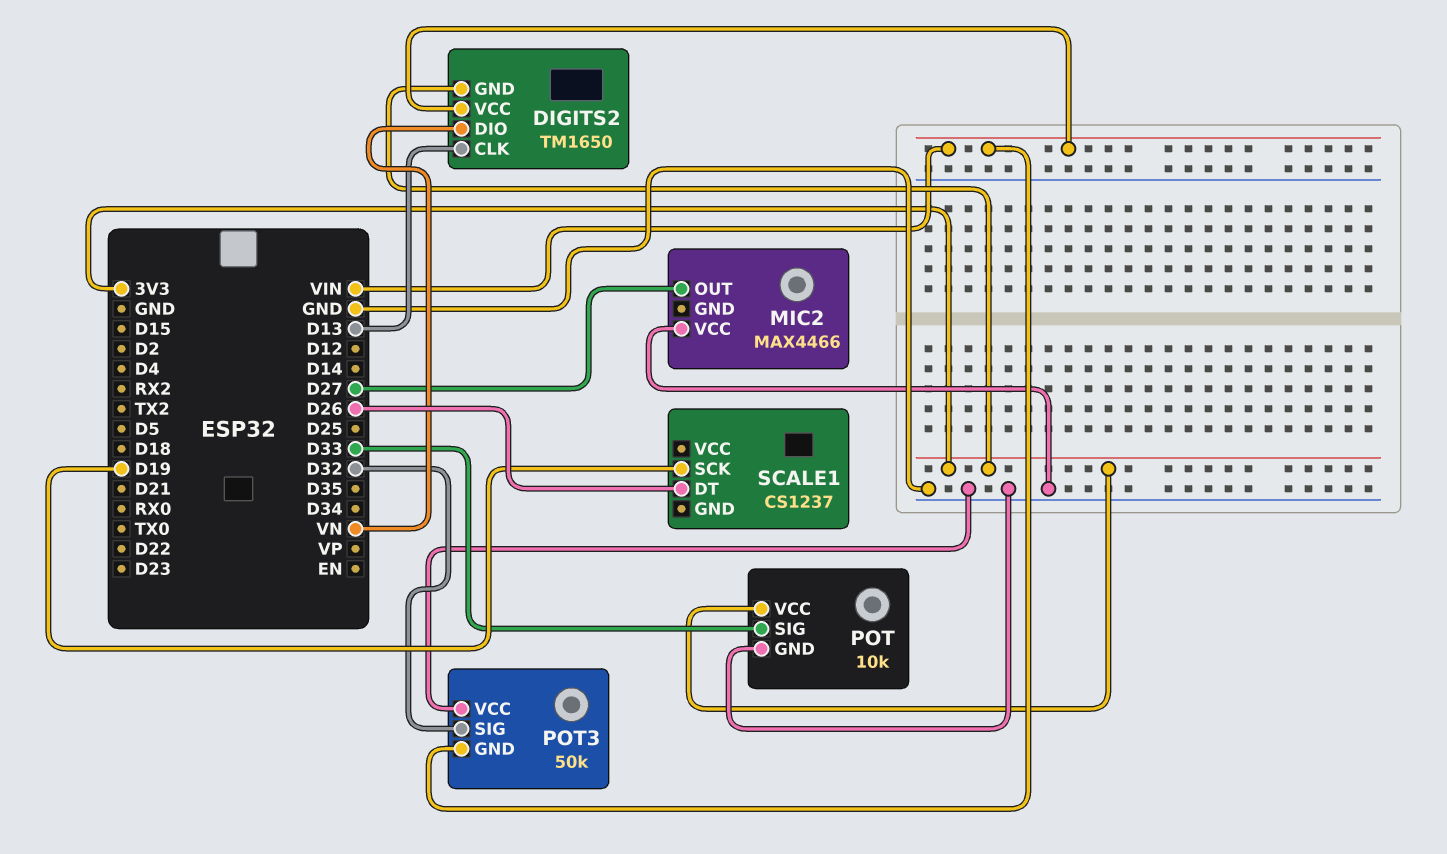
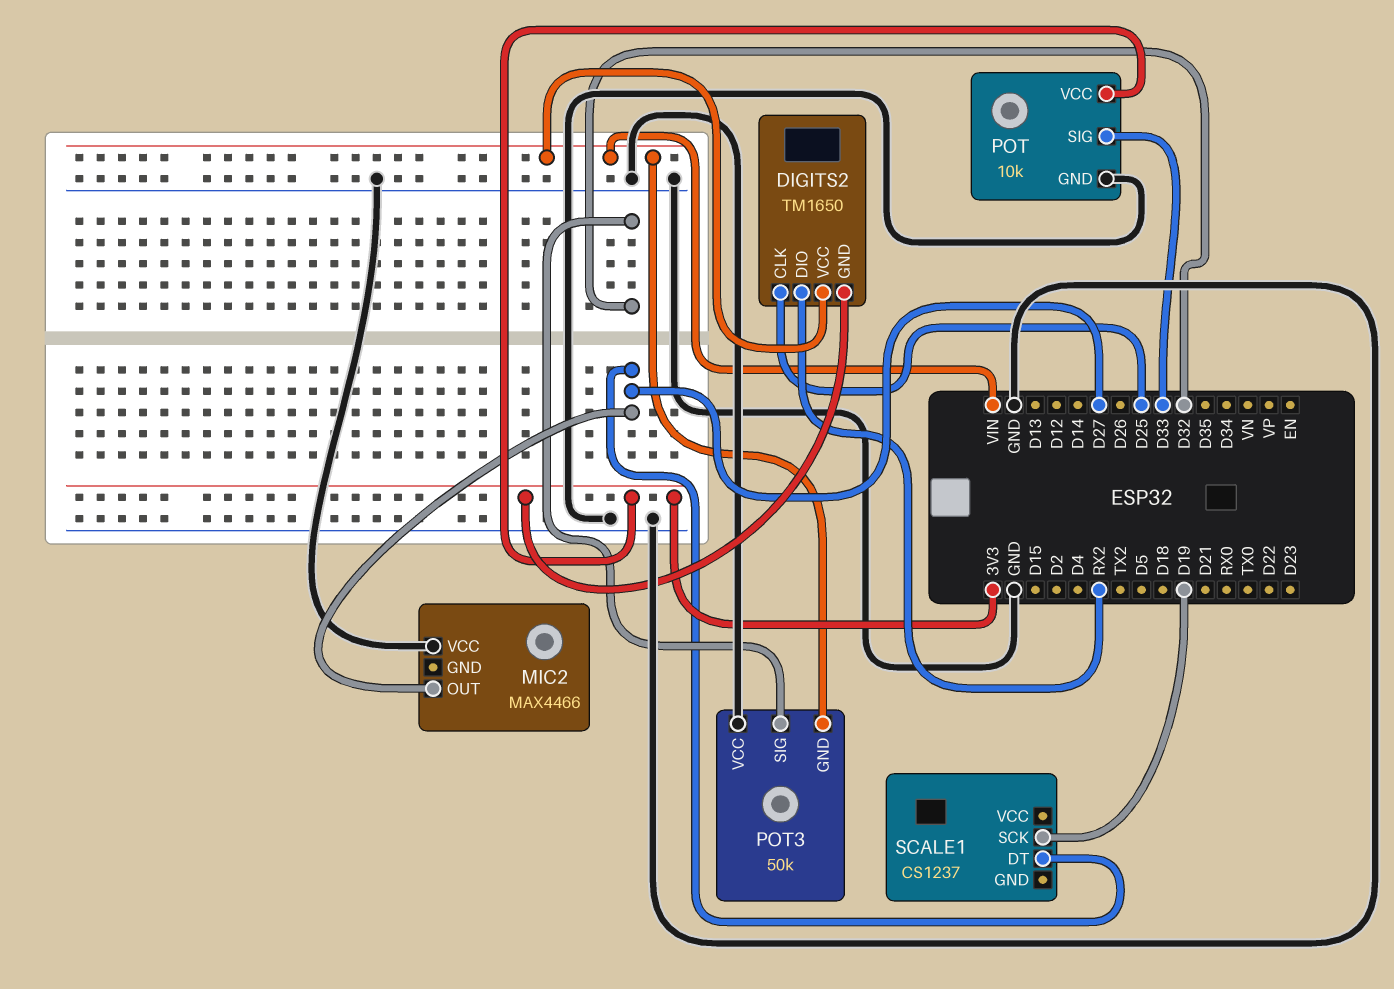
DIGITS2 pin CLK: D13 -> D25
DIGITS2 pin DIO: VN -> RX2
SCALE1 pin DT: D26 -> D27

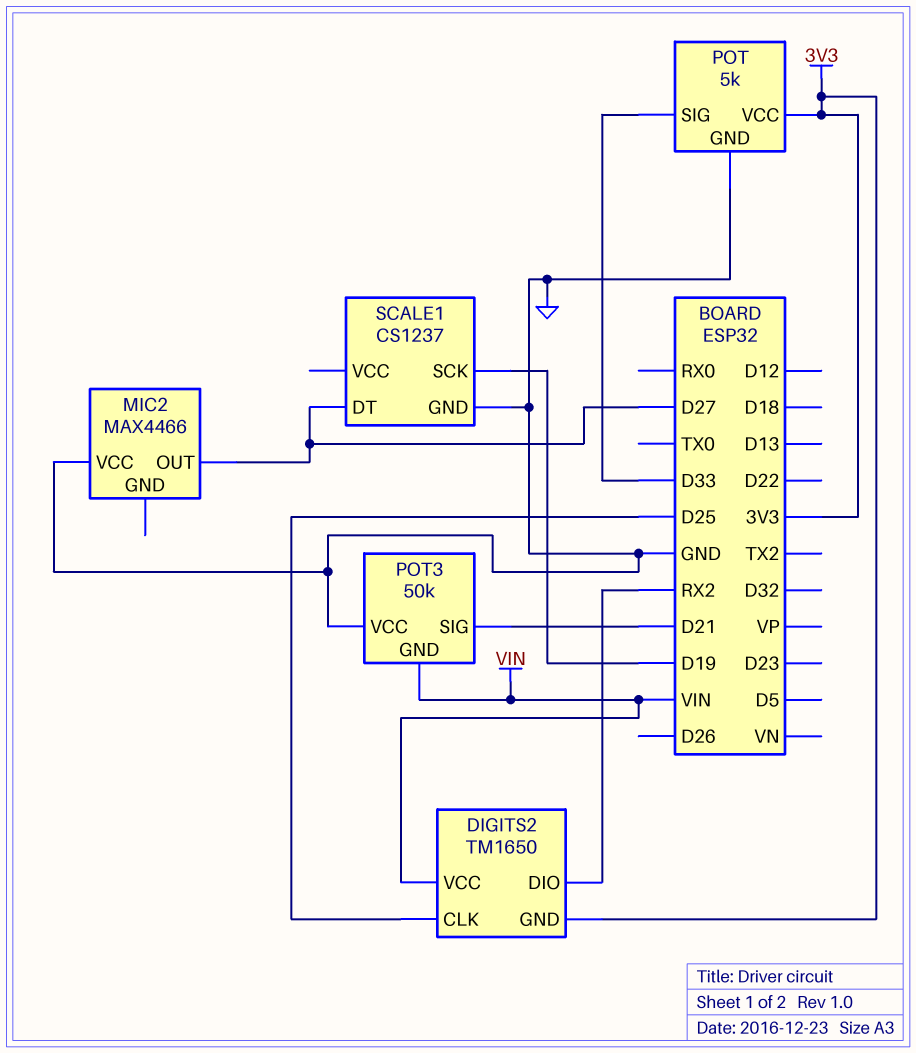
POT: 10k -> 5k
POT3 pin SIG: D32 -> D21
SCALE1 pin GND: none -> GND

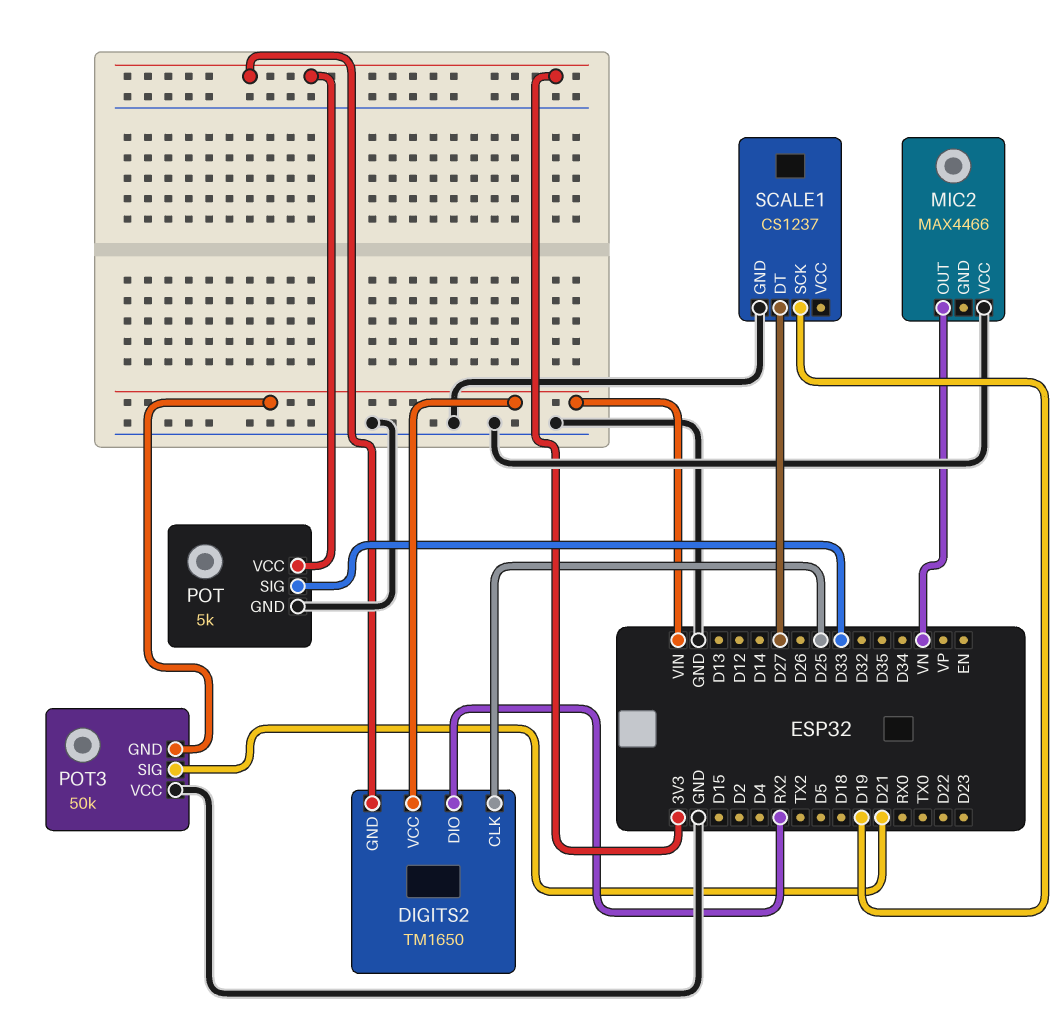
MIC2 pin OUT: D27 -> VN

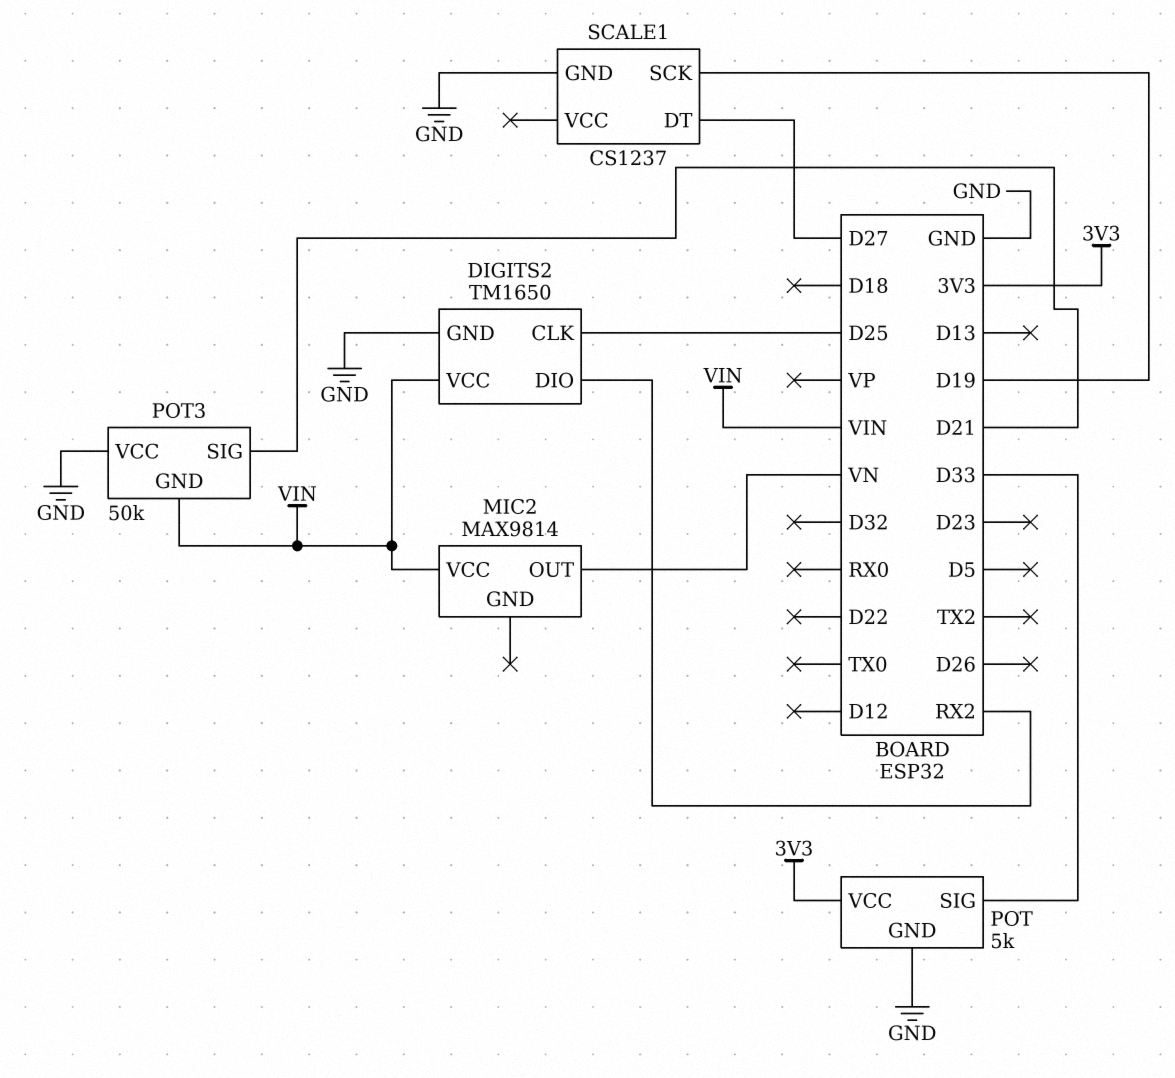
DIGITS2 pin GND: 3V3 -> GND
MIC2: MAX4466 -> MAX9814
MIC2 pin VCC: GND -> VIN

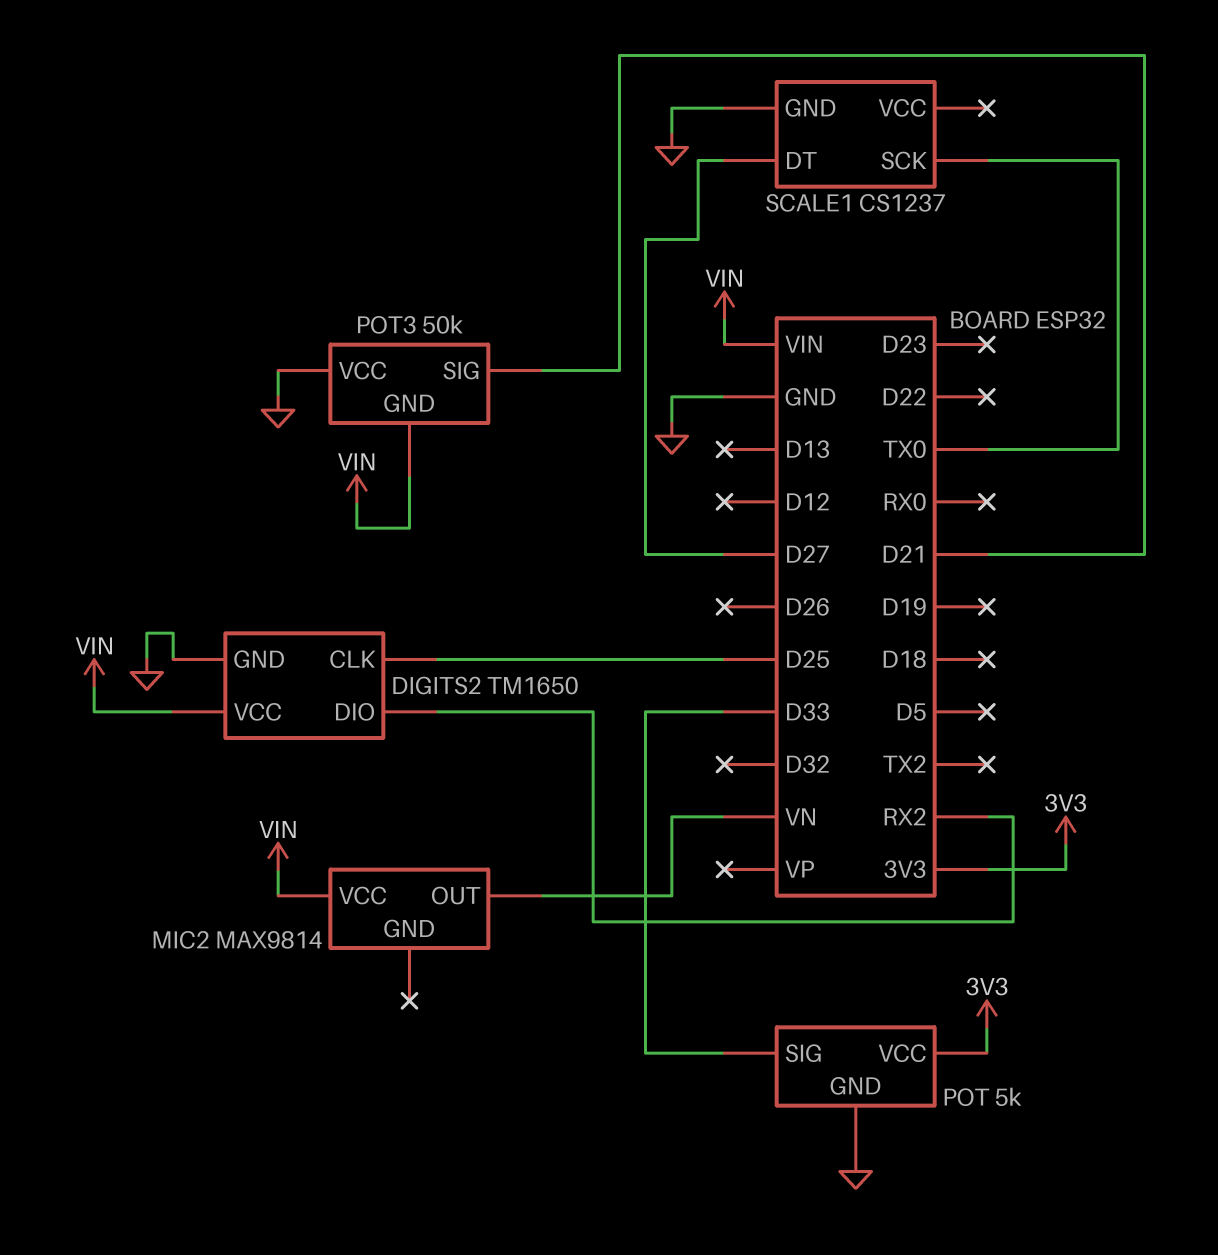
SCALE1 pin SCK: D19 -> TX0

